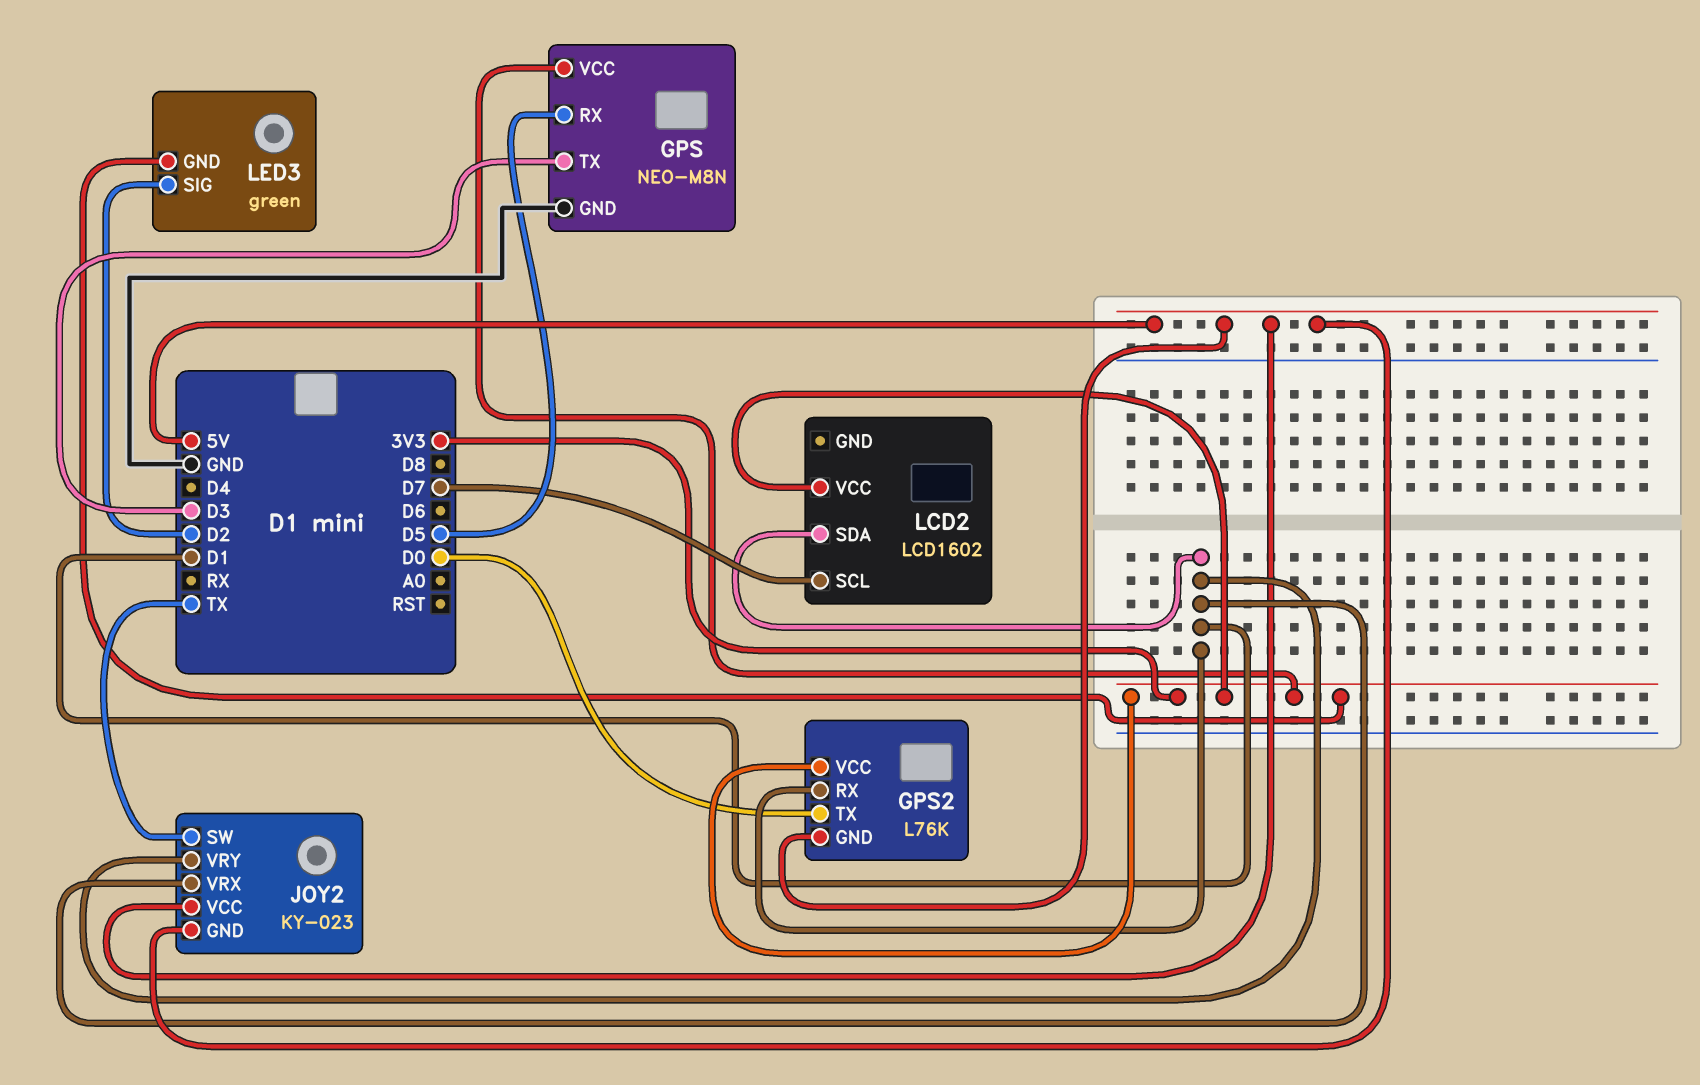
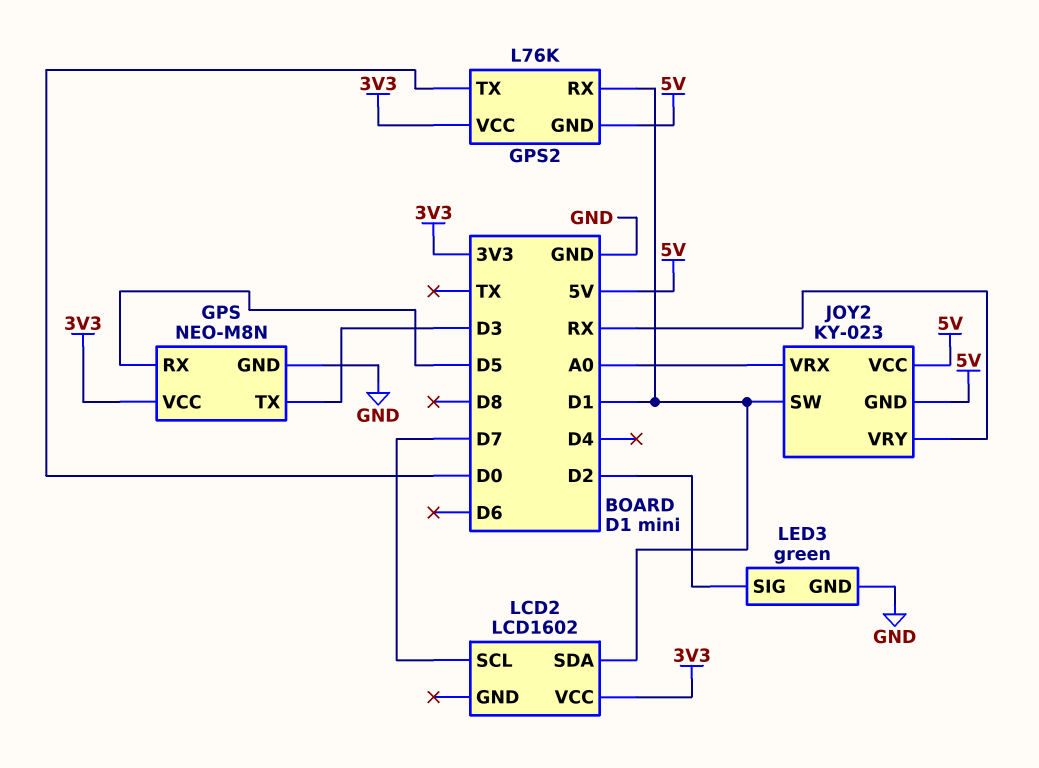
JOY2 pin SW: TX -> D1
JOY2 pin VRX: D1 -> A0
JOY2 pin VRY: D1 -> RX
LED3 pin GND: 3V3 -> GND

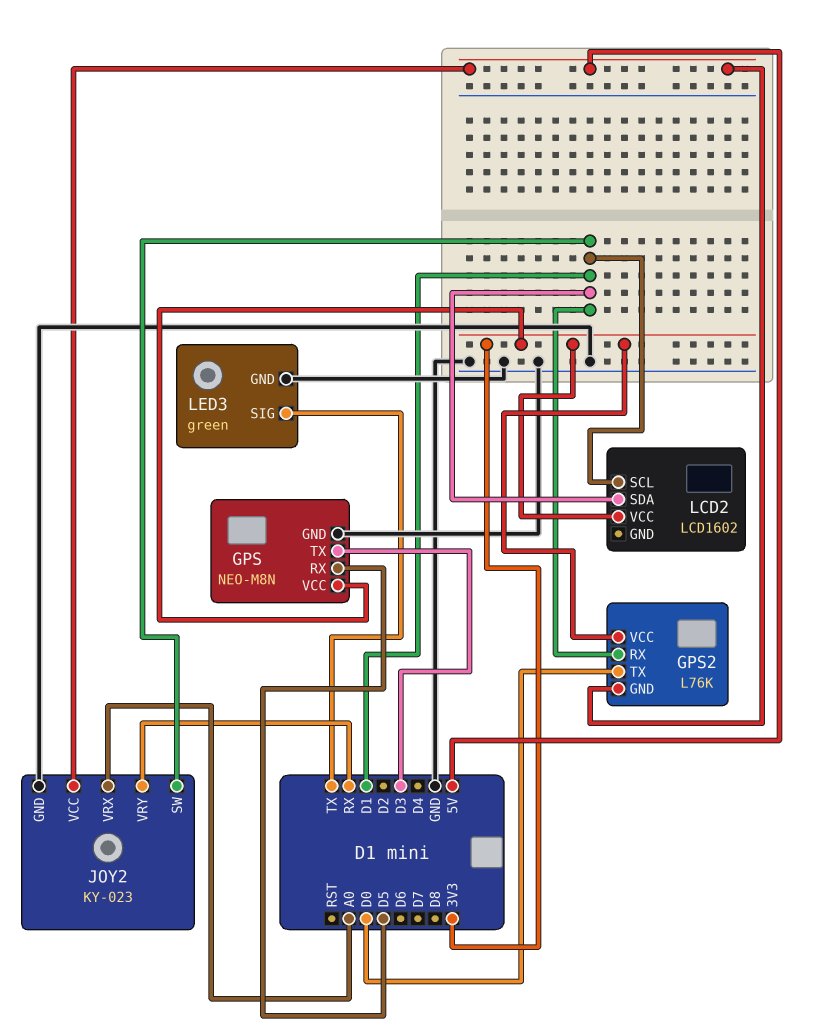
JOY2 pin GND: 5V -> GND
LCD2 pin SCL: D7 -> D1
LED3 pin SIG: D2 -> TX

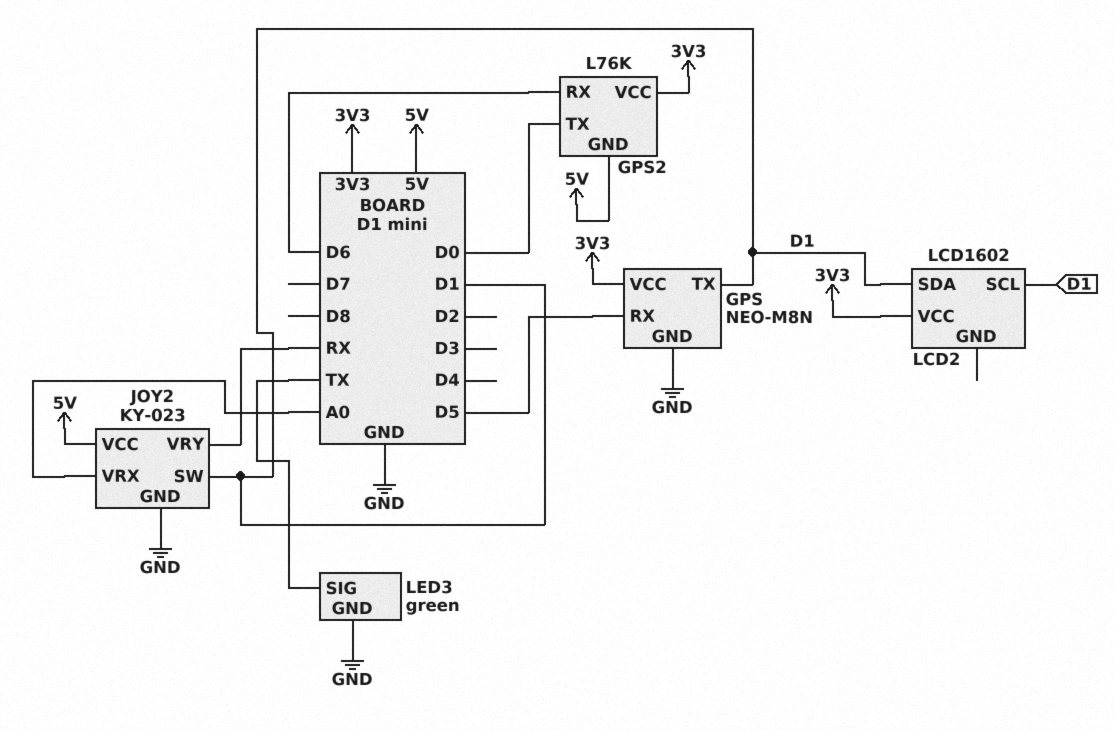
GPS pin TX: D3 -> D1
GPS2 pin RX: D1 -> D6

